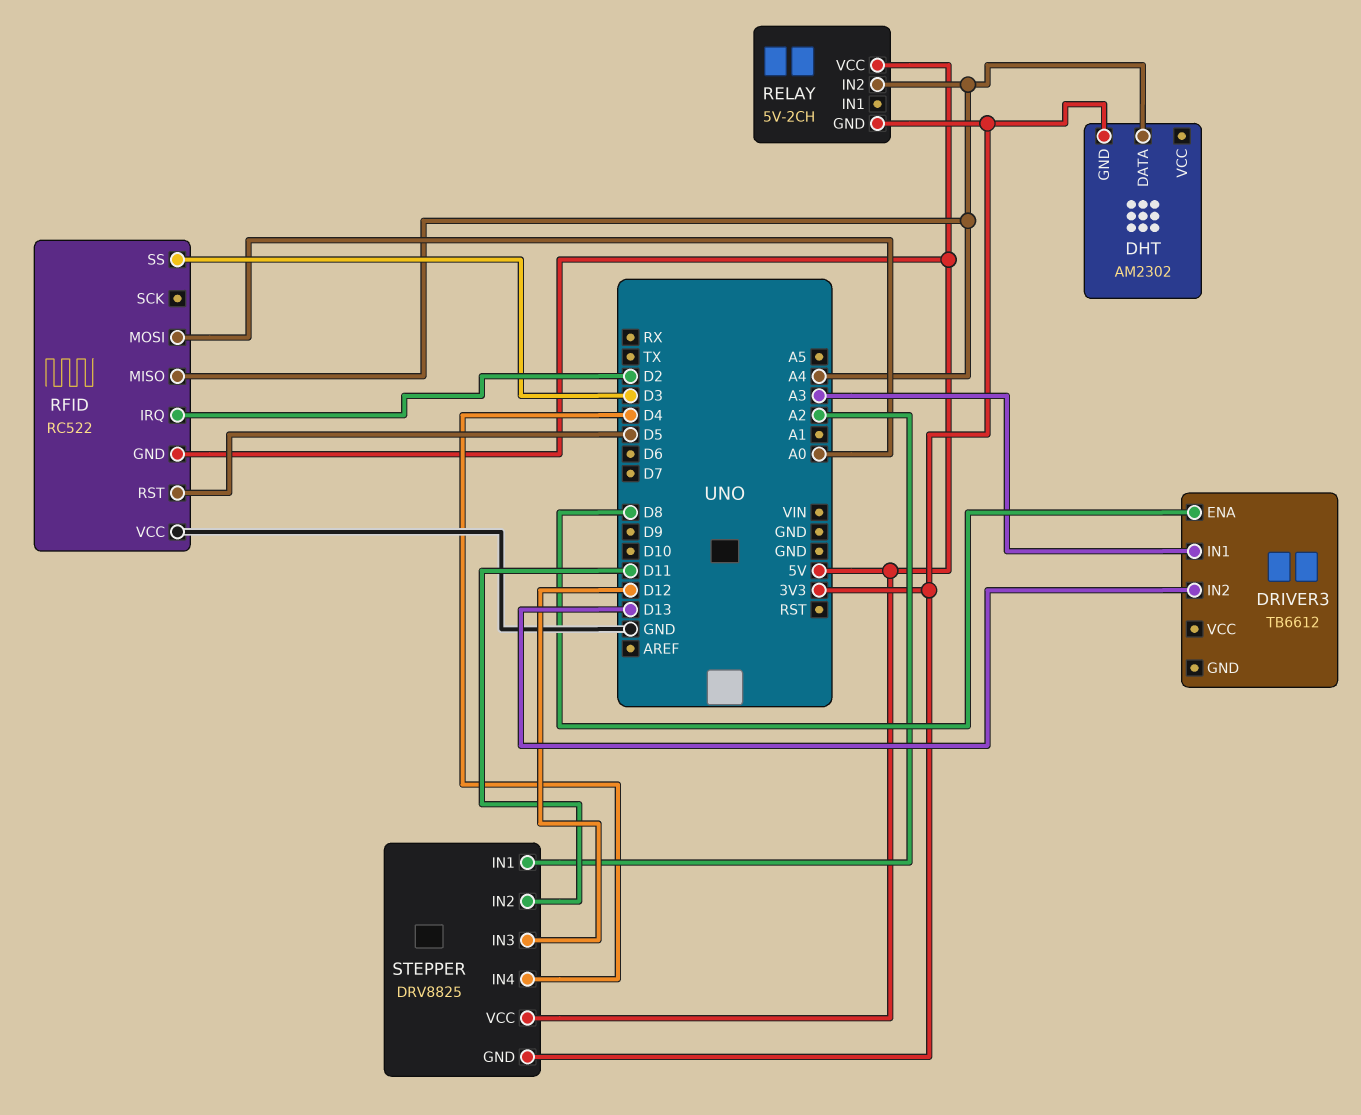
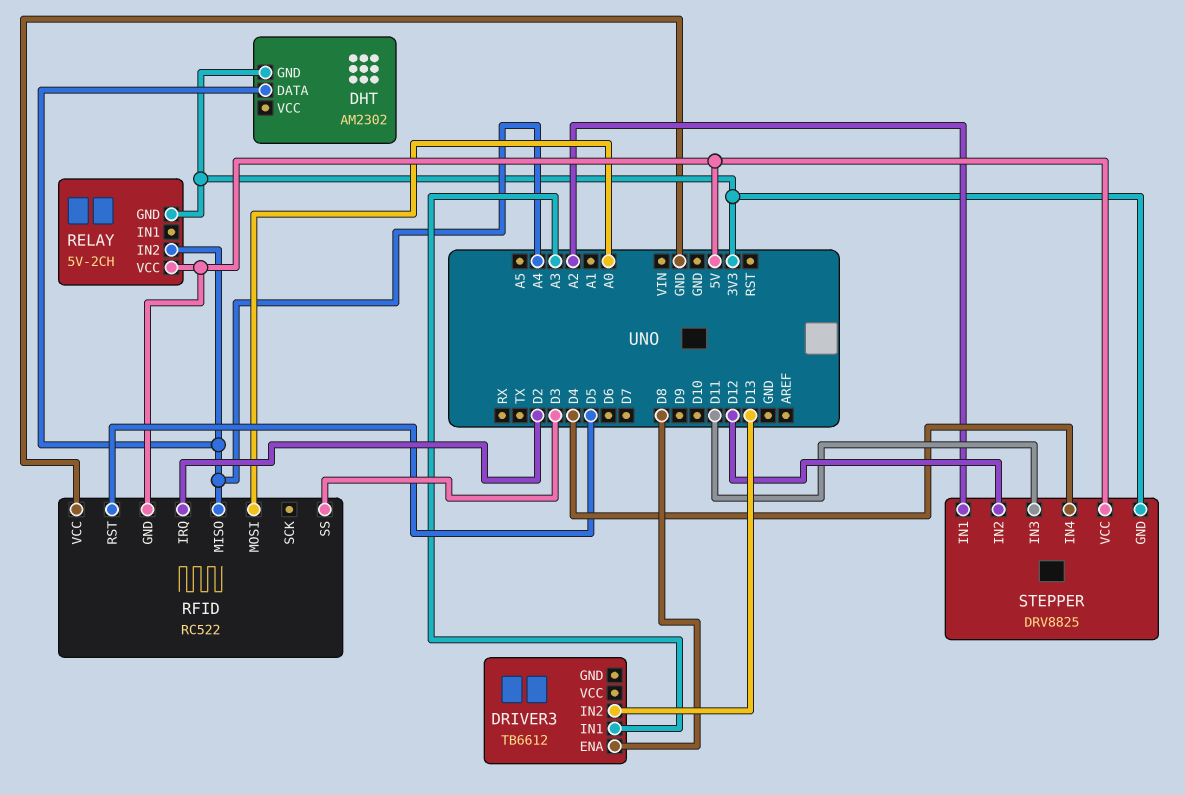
STEPPER pin IN2: D11 -> D12
STEPPER pin IN3: D12 -> D11

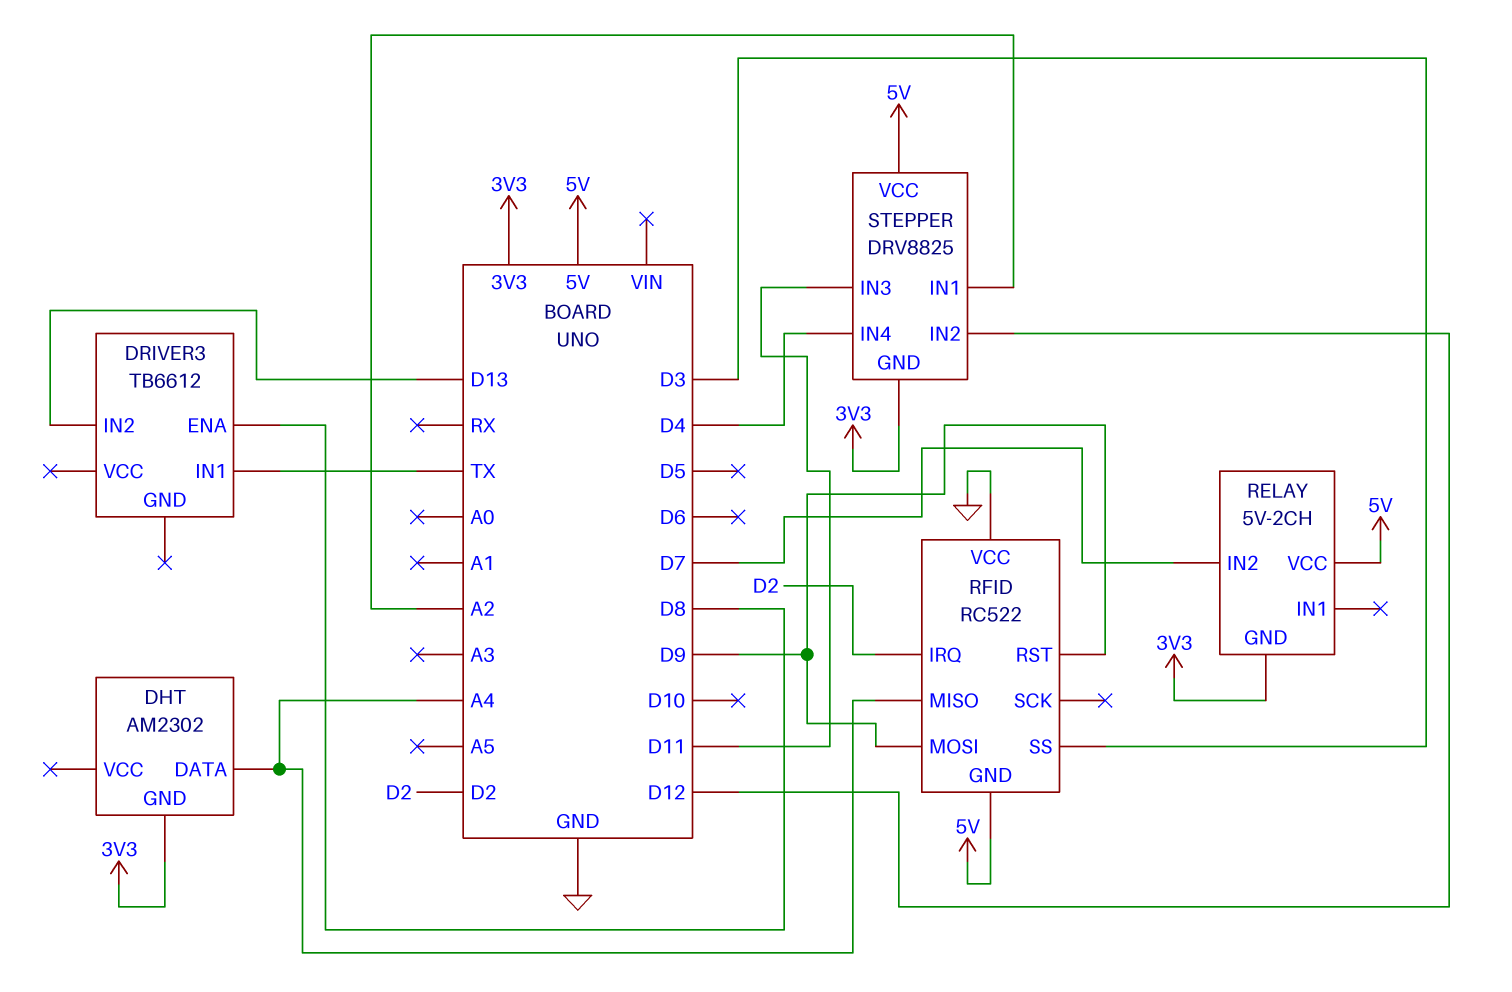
DRIVER3 pin IN1: A3 -> TX
RELAY pin IN2: A4 -> D7
RFID pin MOSI: A0 -> D9
RFID pin RST: D5 -> D9

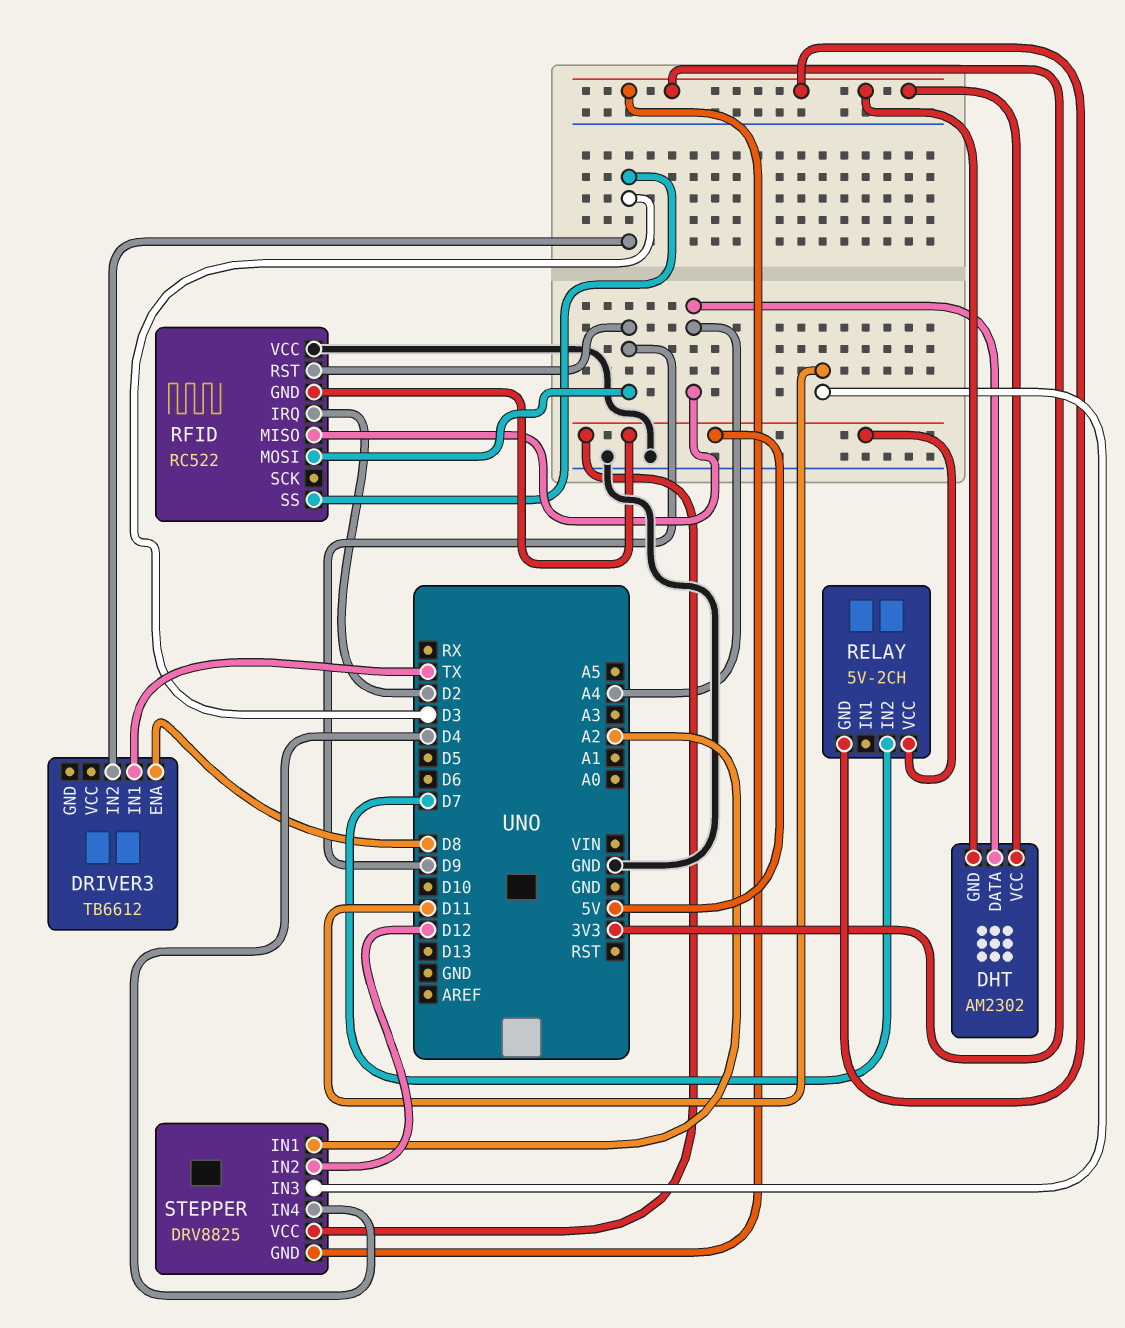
DHT pin VCC: none -> 3V3
DRIVER3 pin IN2: D13 -> D3

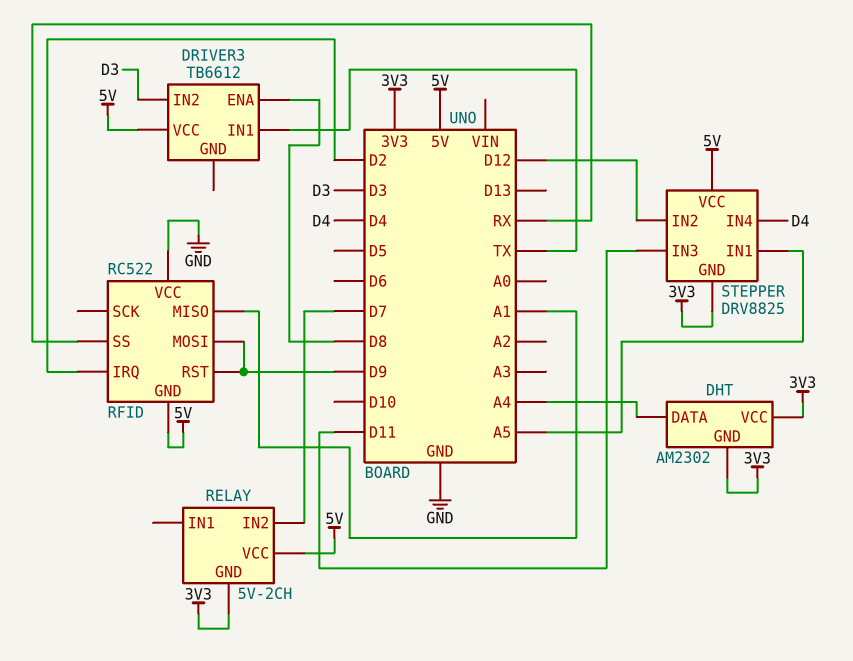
DRIVER3 pin VCC: none -> 5V
RFID pin MISO: A4 -> A1
RFID pin SS: D3 -> RX
STEPPER pin IN1: A2 -> A5

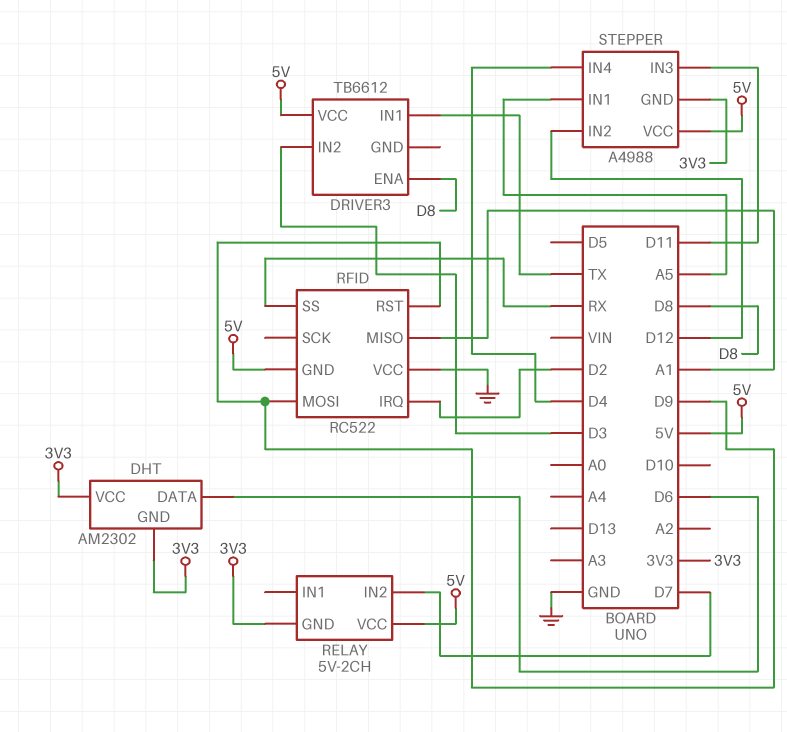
DHT pin DATA: A4 -> D6
STEPPER: DRV8825 -> A4988

